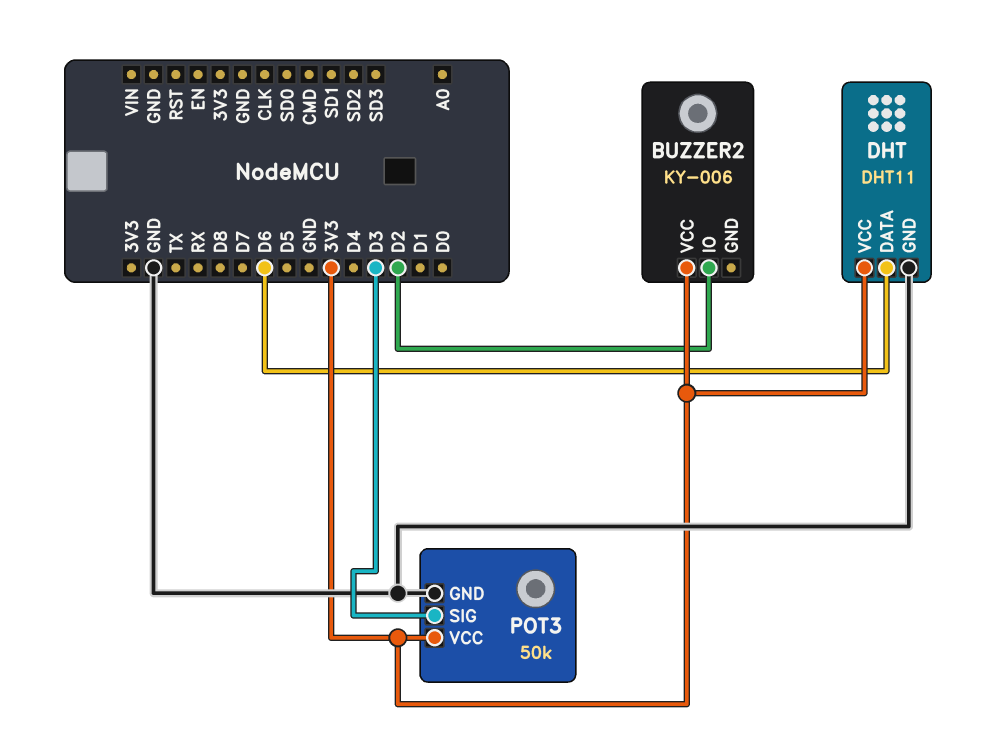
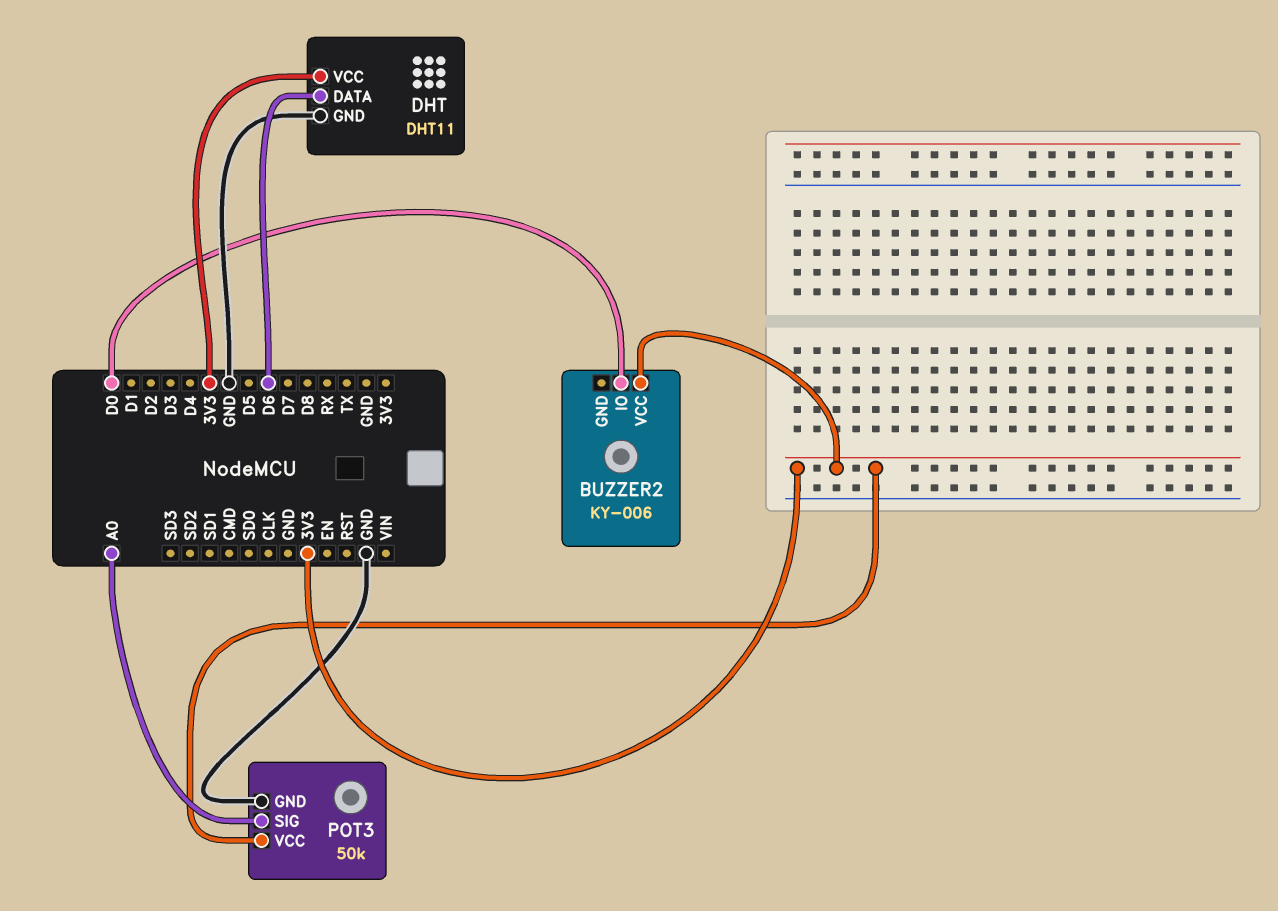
BUZZER2 pin IO: D2 -> D0
POT3 pin SIG: D3 -> A0

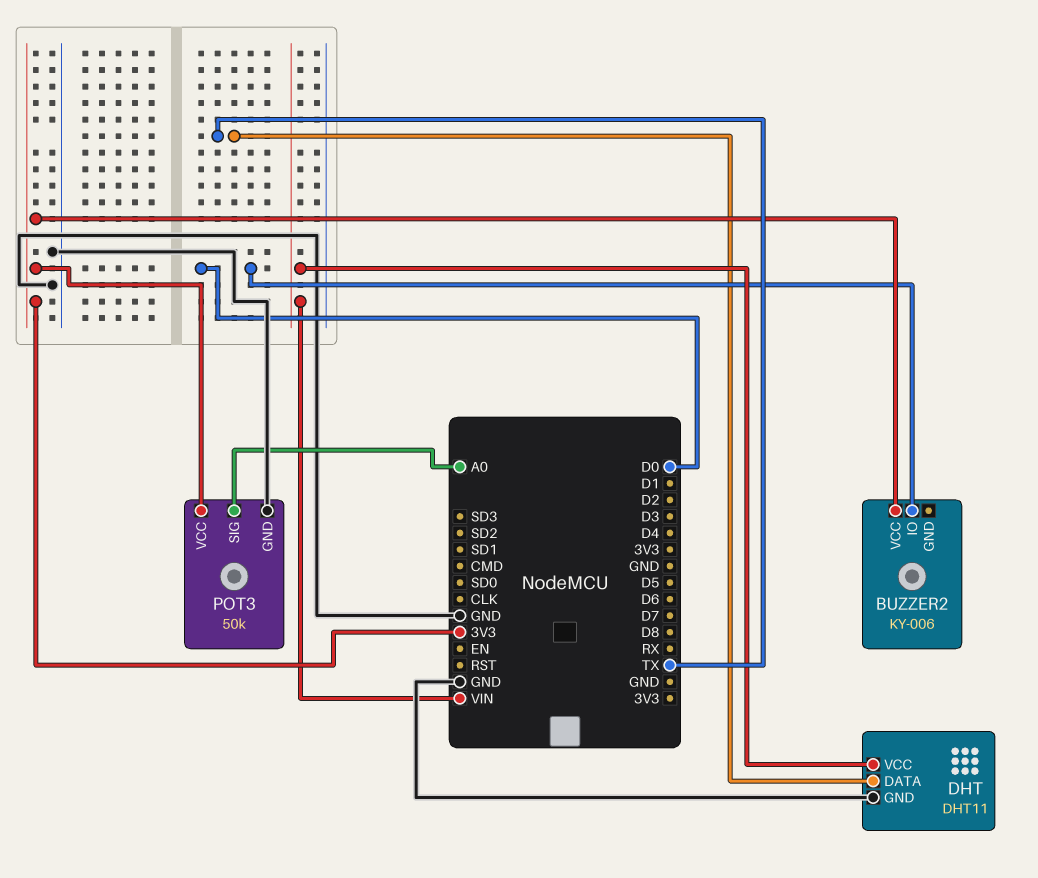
DHT pin DATA: D6 -> TX
DHT pin VCC: 3V3 -> VIN

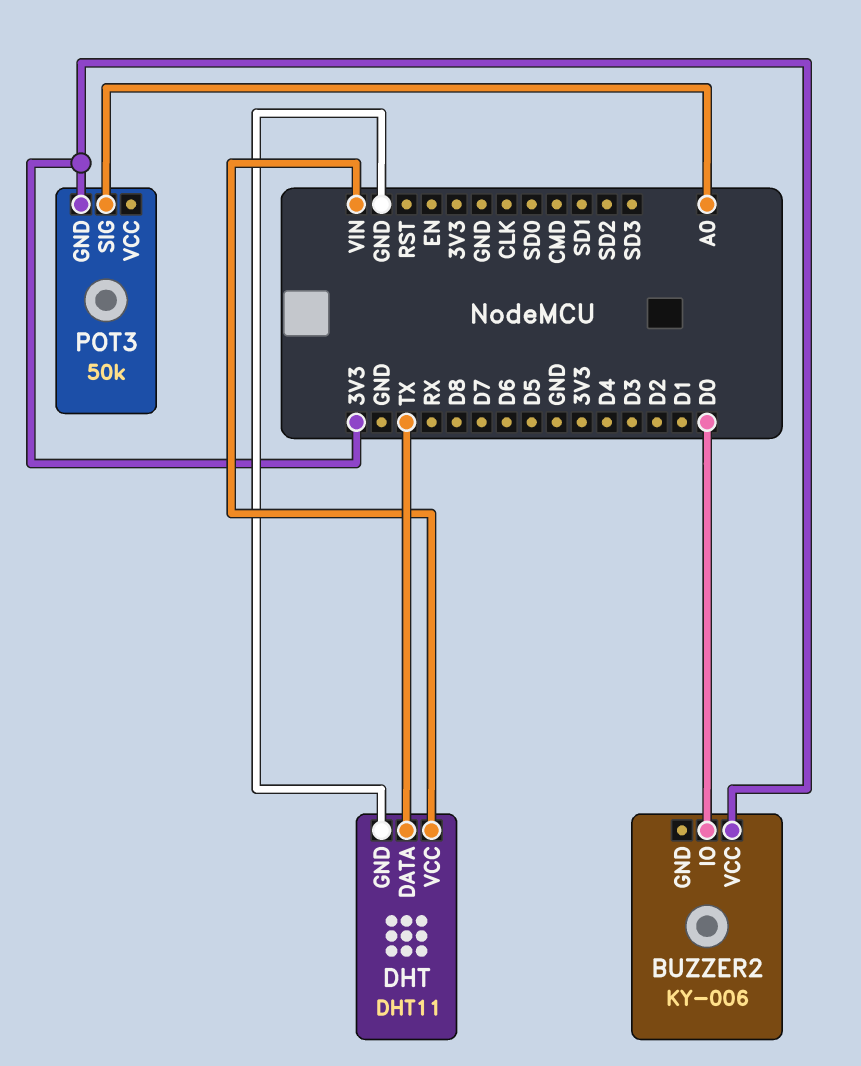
POT3 pin GND: GND -> 3V3
POT3 pin VCC: 3V3 -> none

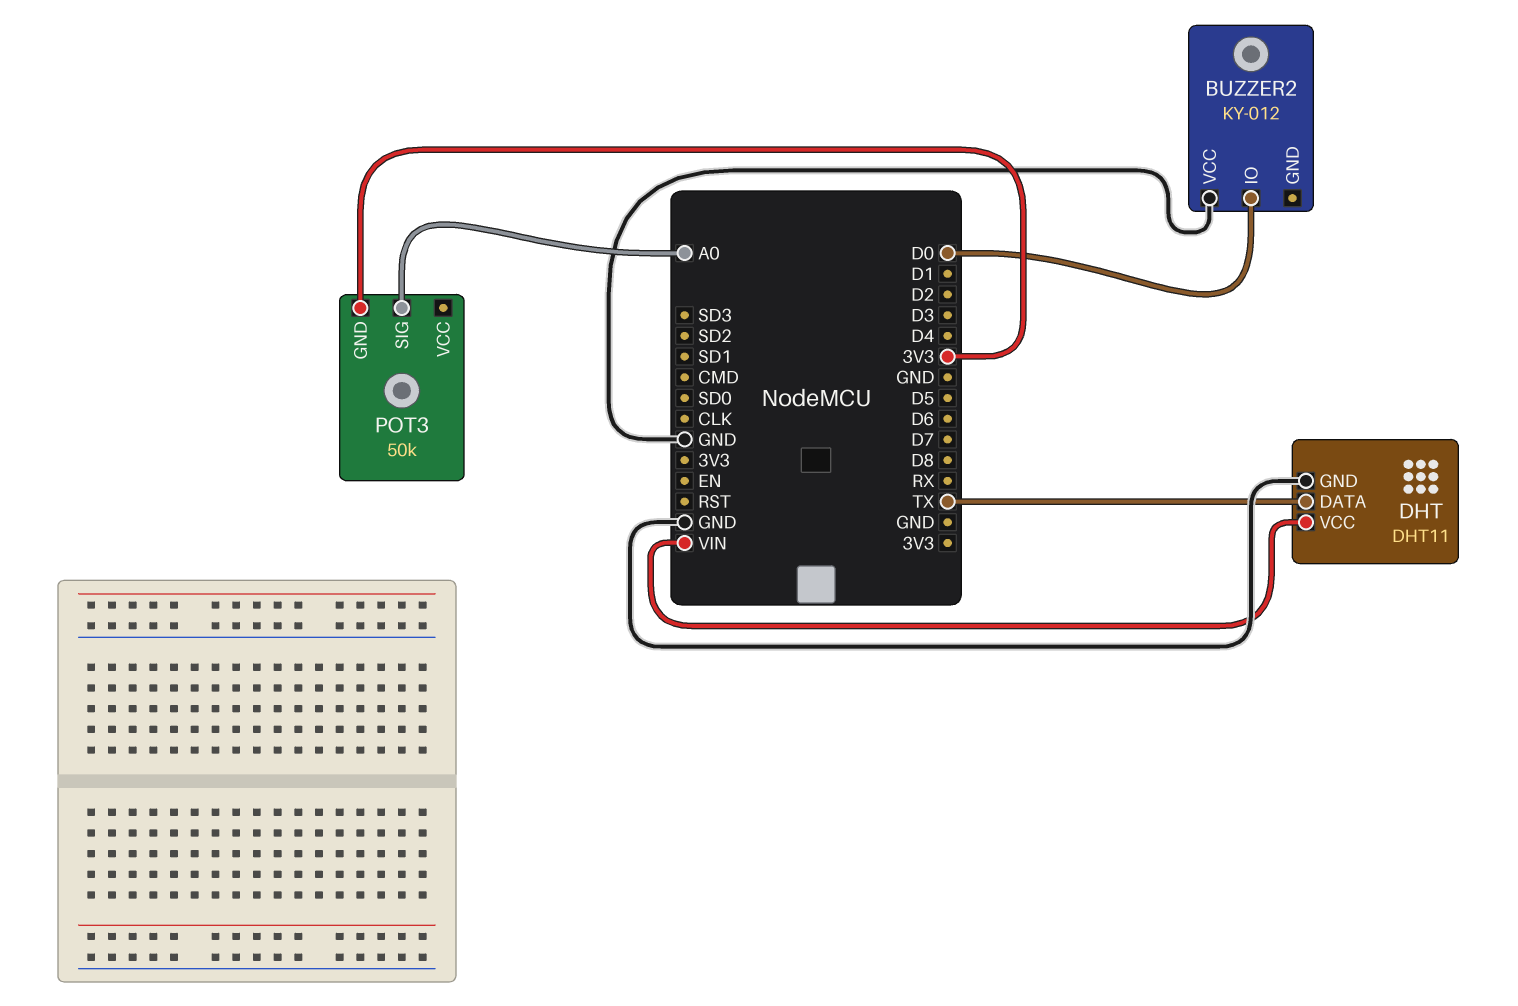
BUZZER2: KY-006 -> KY-012
BUZZER2 pin VCC: 3V3 -> GND

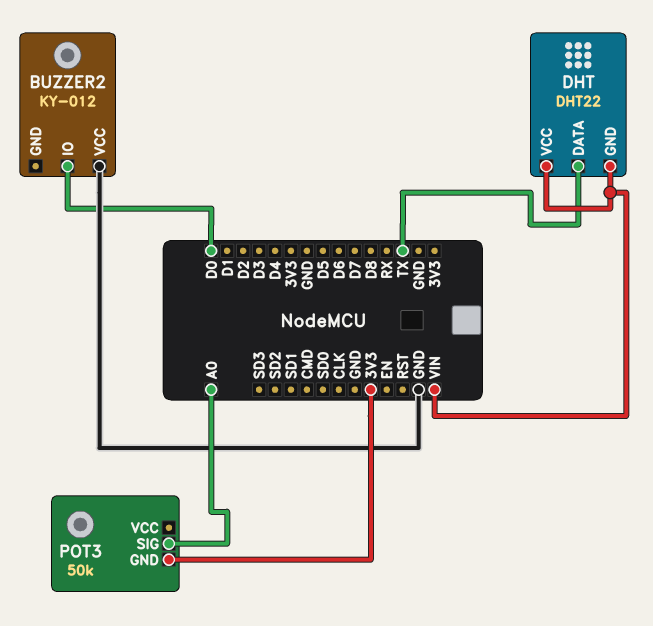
DHT: DHT11 -> DHT22
DHT pin GND: GND -> VIN

